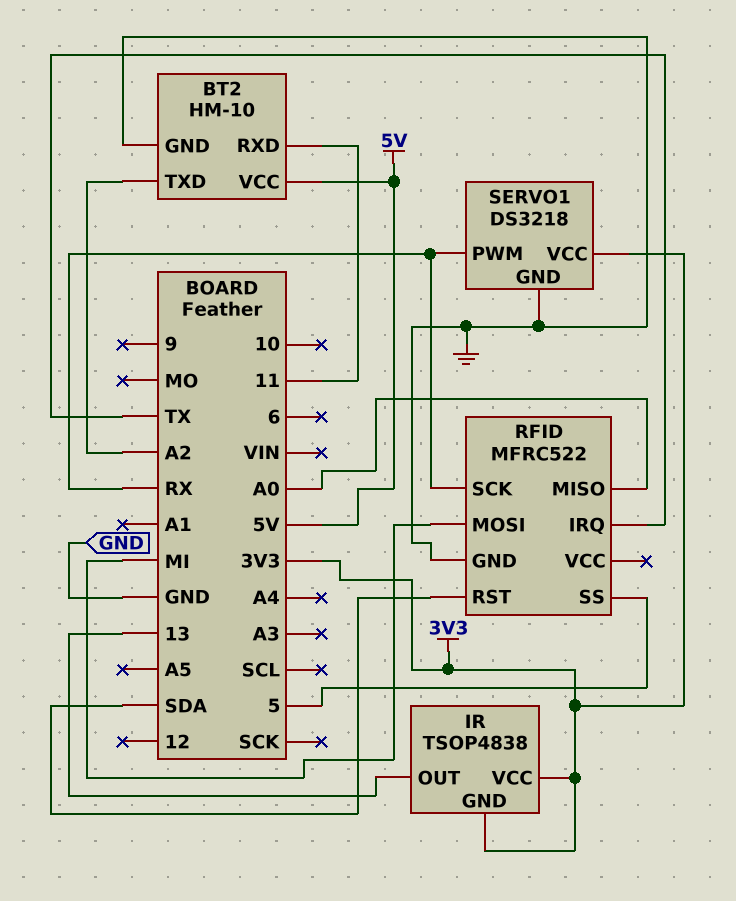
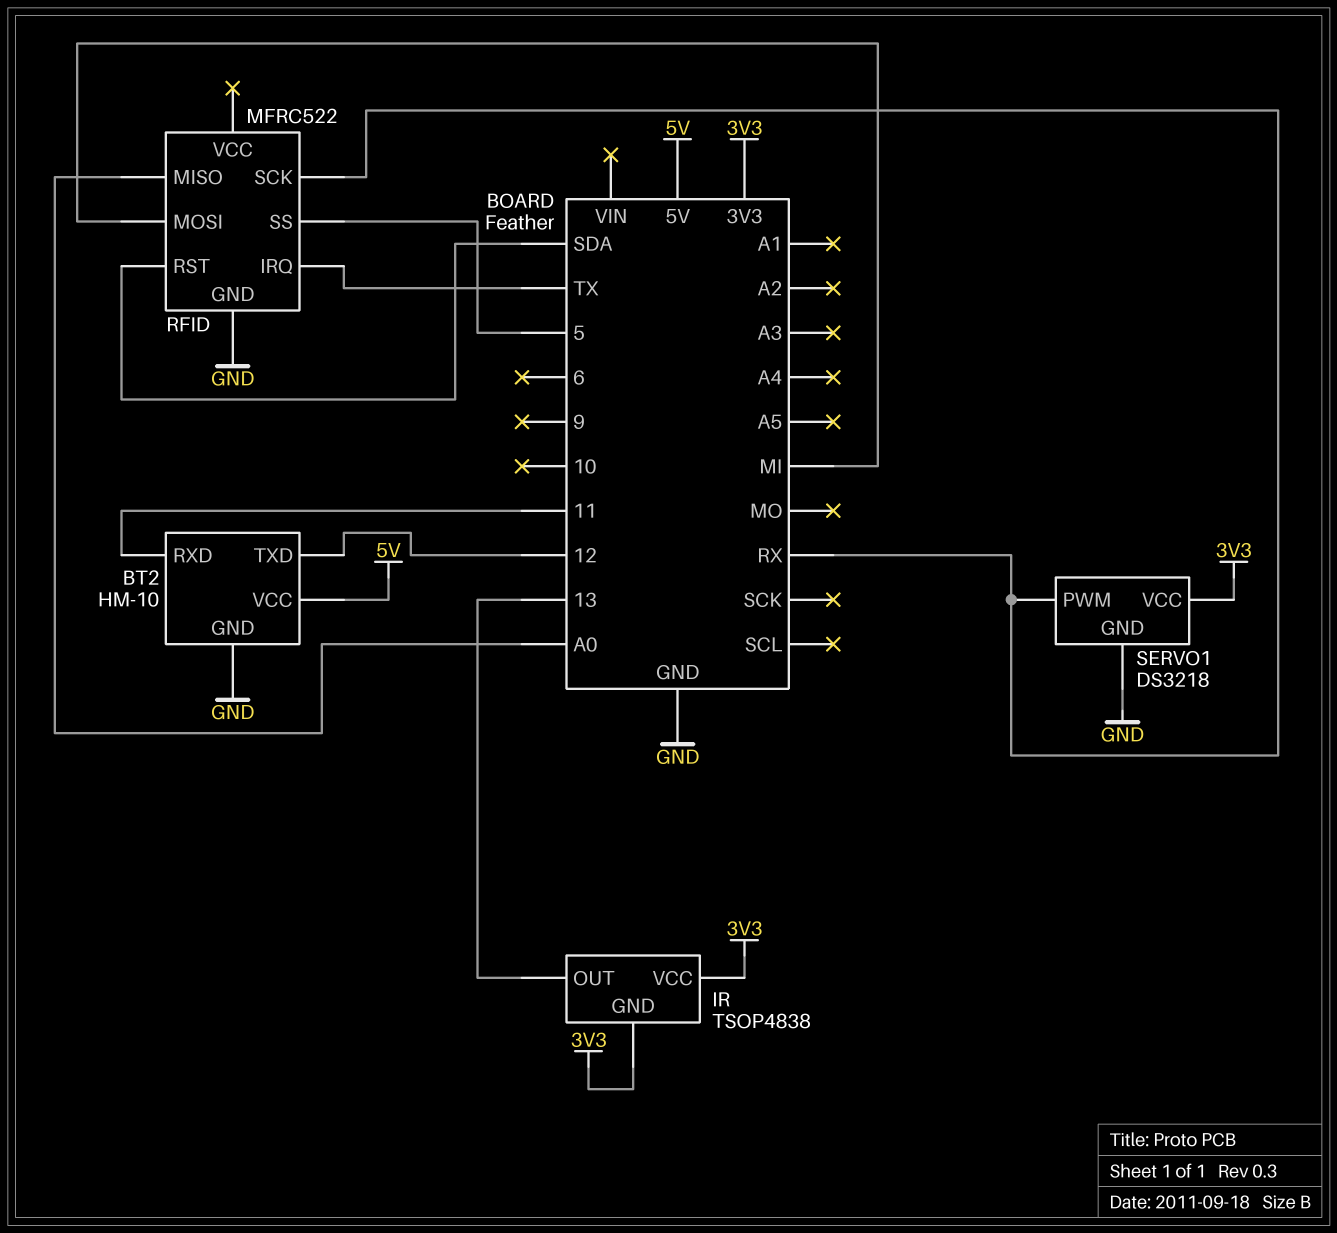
BT2 pin TXD: A2 -> 12

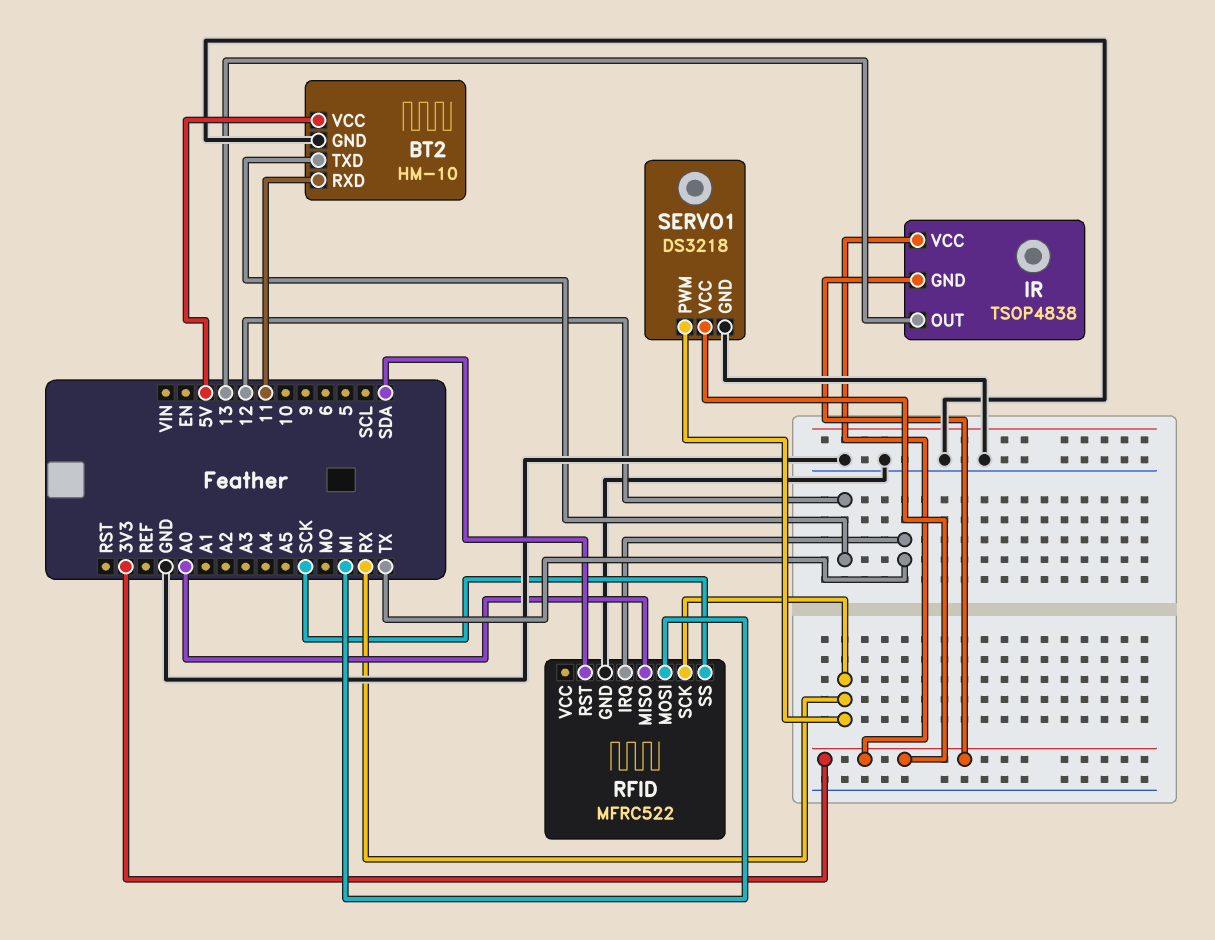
RFID pin SS: 5 -> SCK

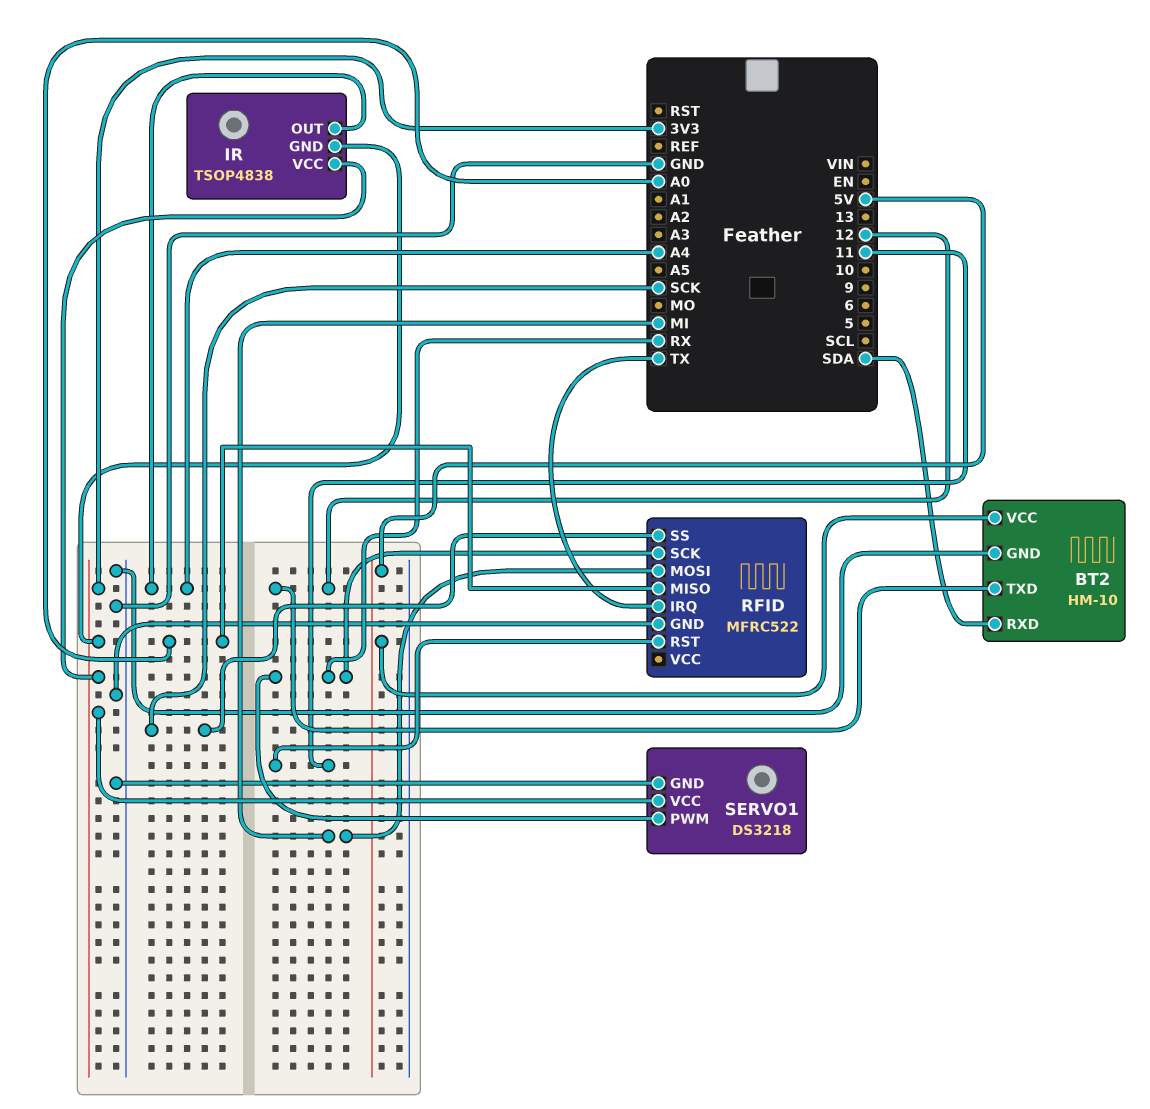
BT2 pin RXD: 11 -> SDA
IR pin OUT: 13 -> A4
RFID pin RST: SDA -> 11

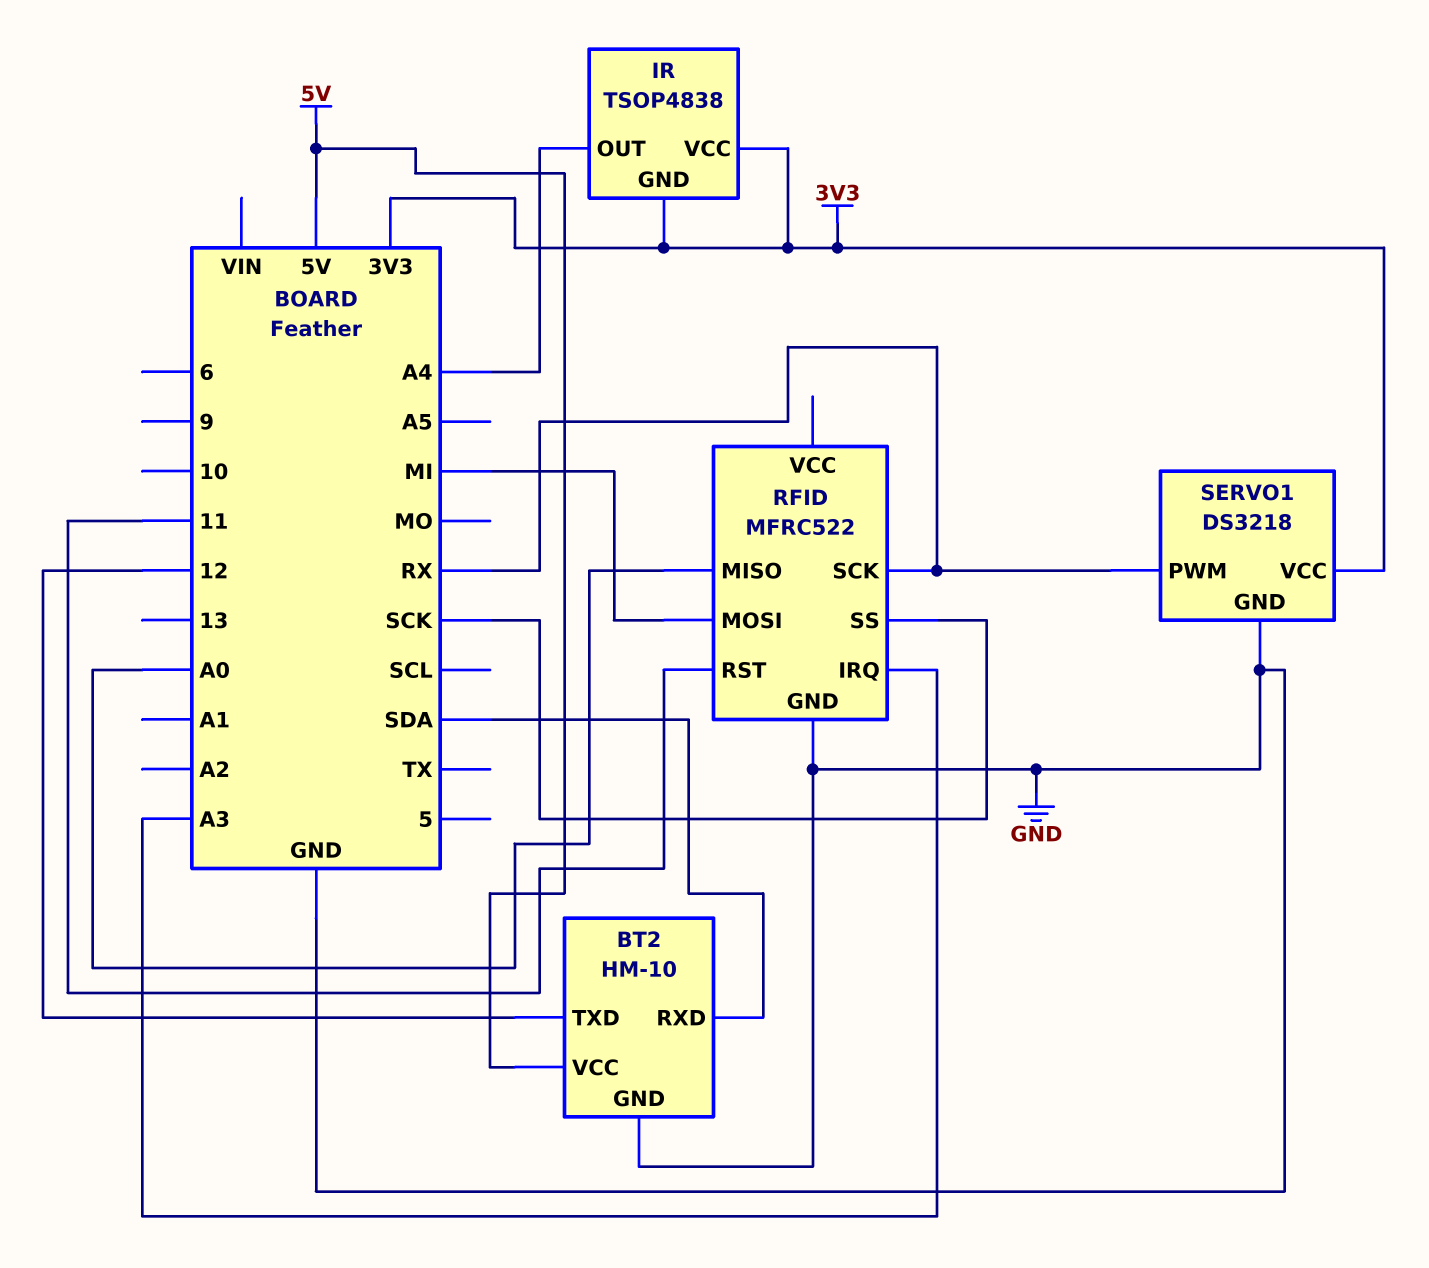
RFID pin IRQ: TX -> A3

